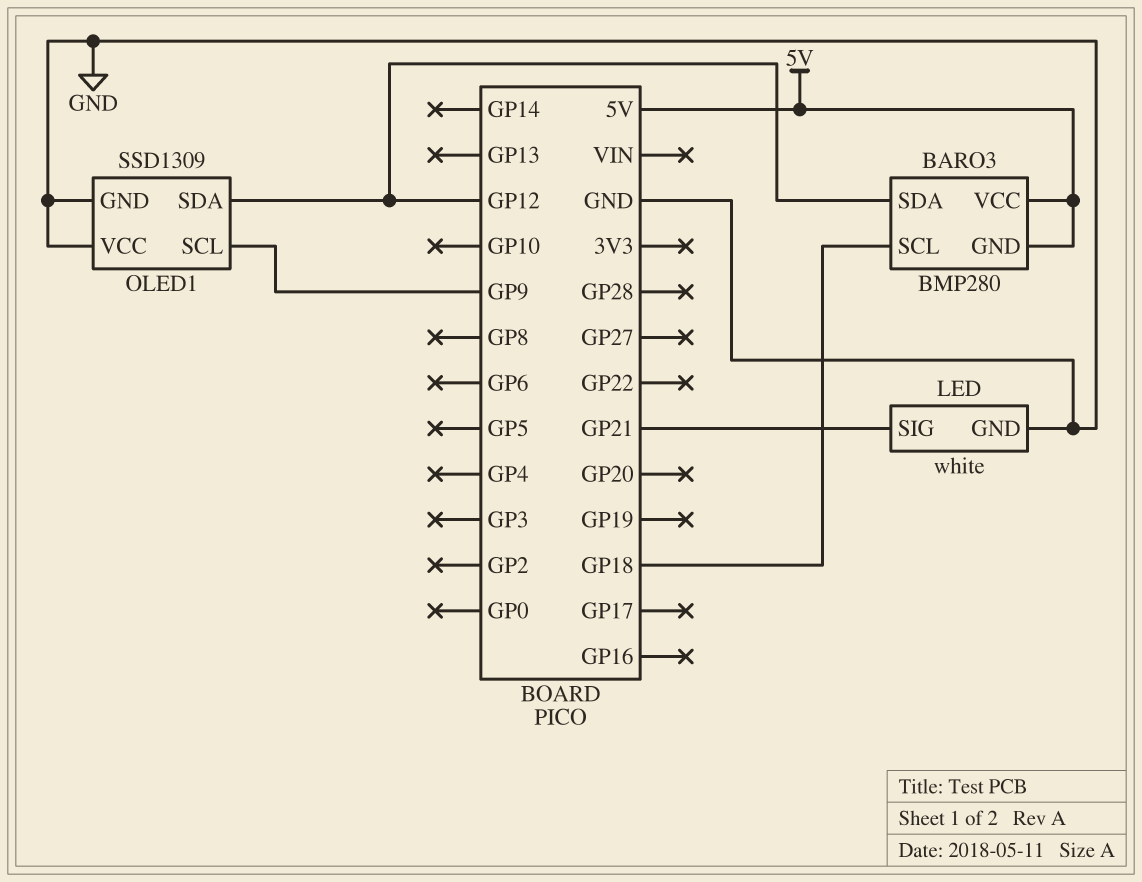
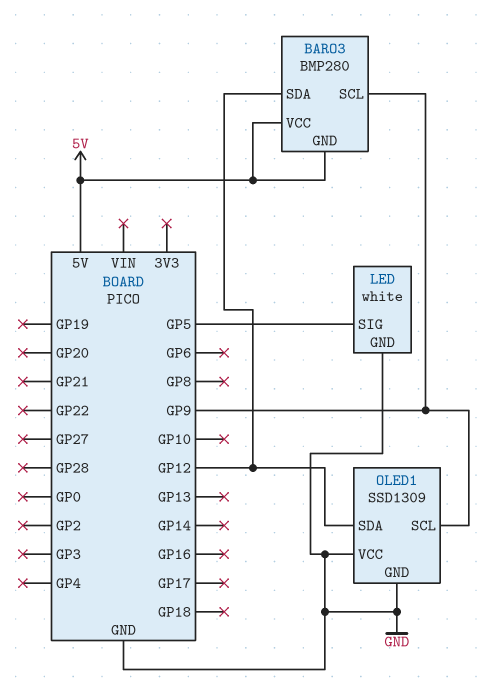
BARO3 pin SCL: GP18 -> GP9
LED pin SIG: GP21 -> GP5

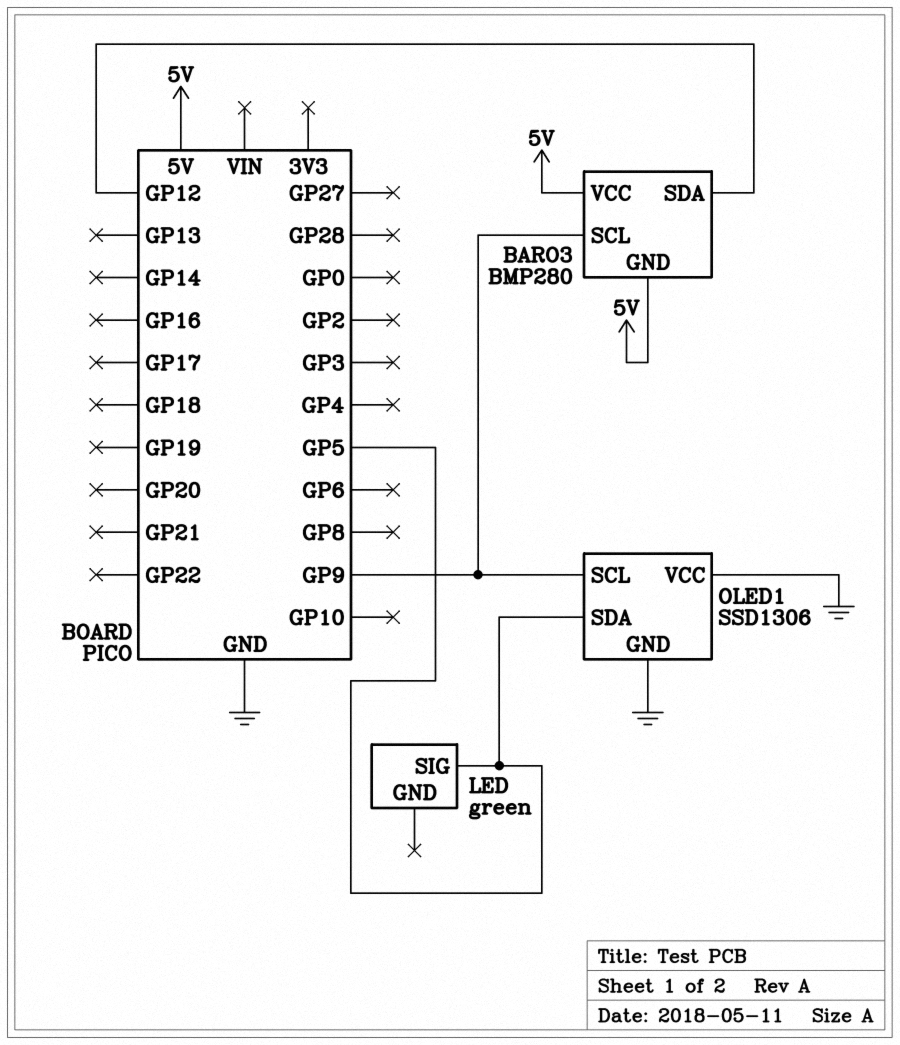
LED: white -> green
LED pin GND: GND -> none
OLED1: SSD1309 -> SSD1306
OLED1 pin SDA: GP12 -> GP5

